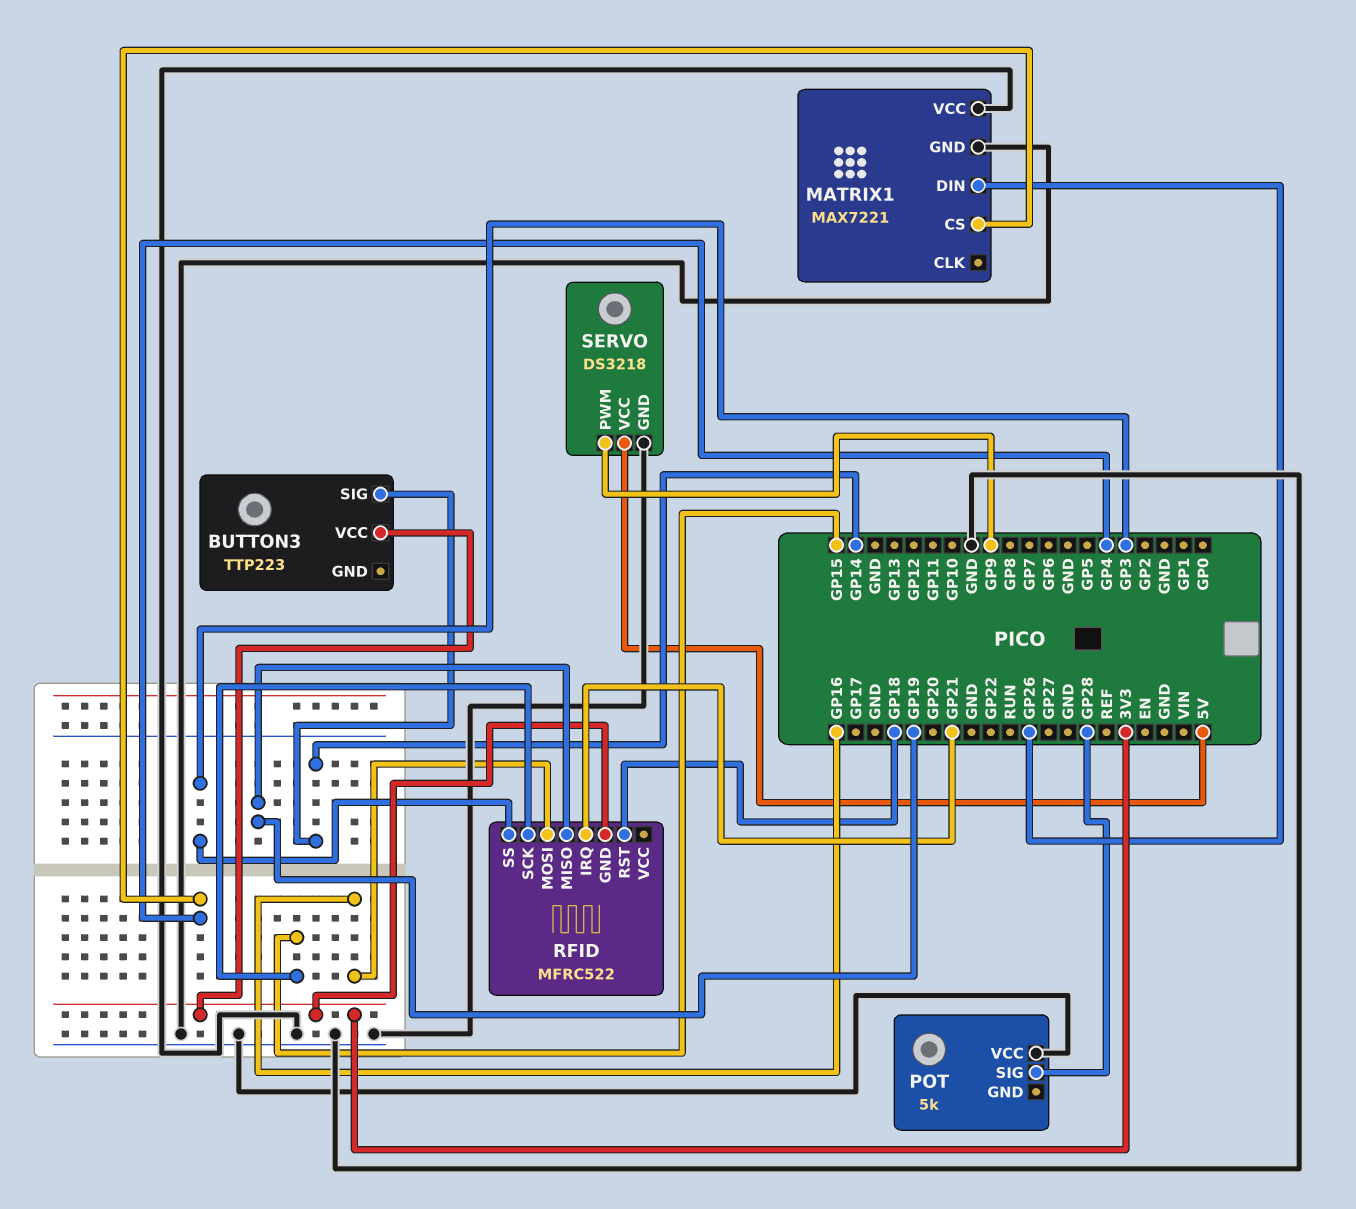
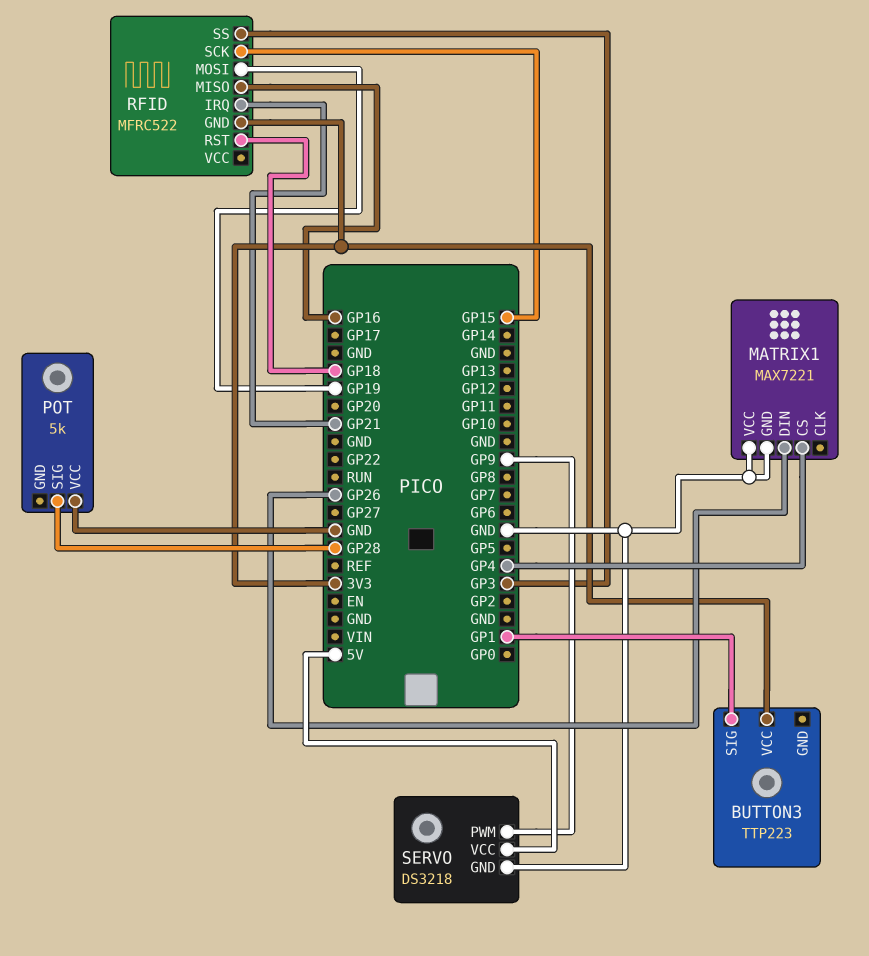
BUTTON3 pin SIG: GP14 -> GP1
RFID pin MISO: GP19 -> GP16
RFID pin MOSI: GP16 -> GP19

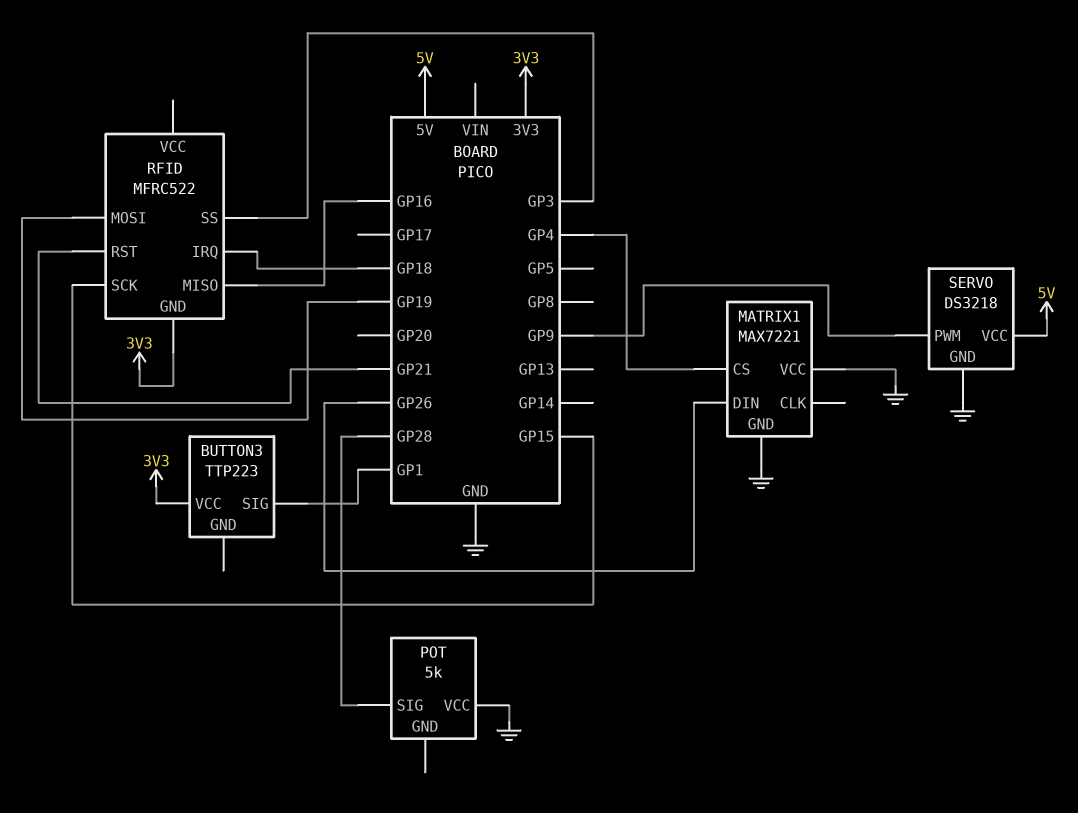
RFID pin IRQ: GP21 -> GP18
RFID pin RST: GP18 -> GP21

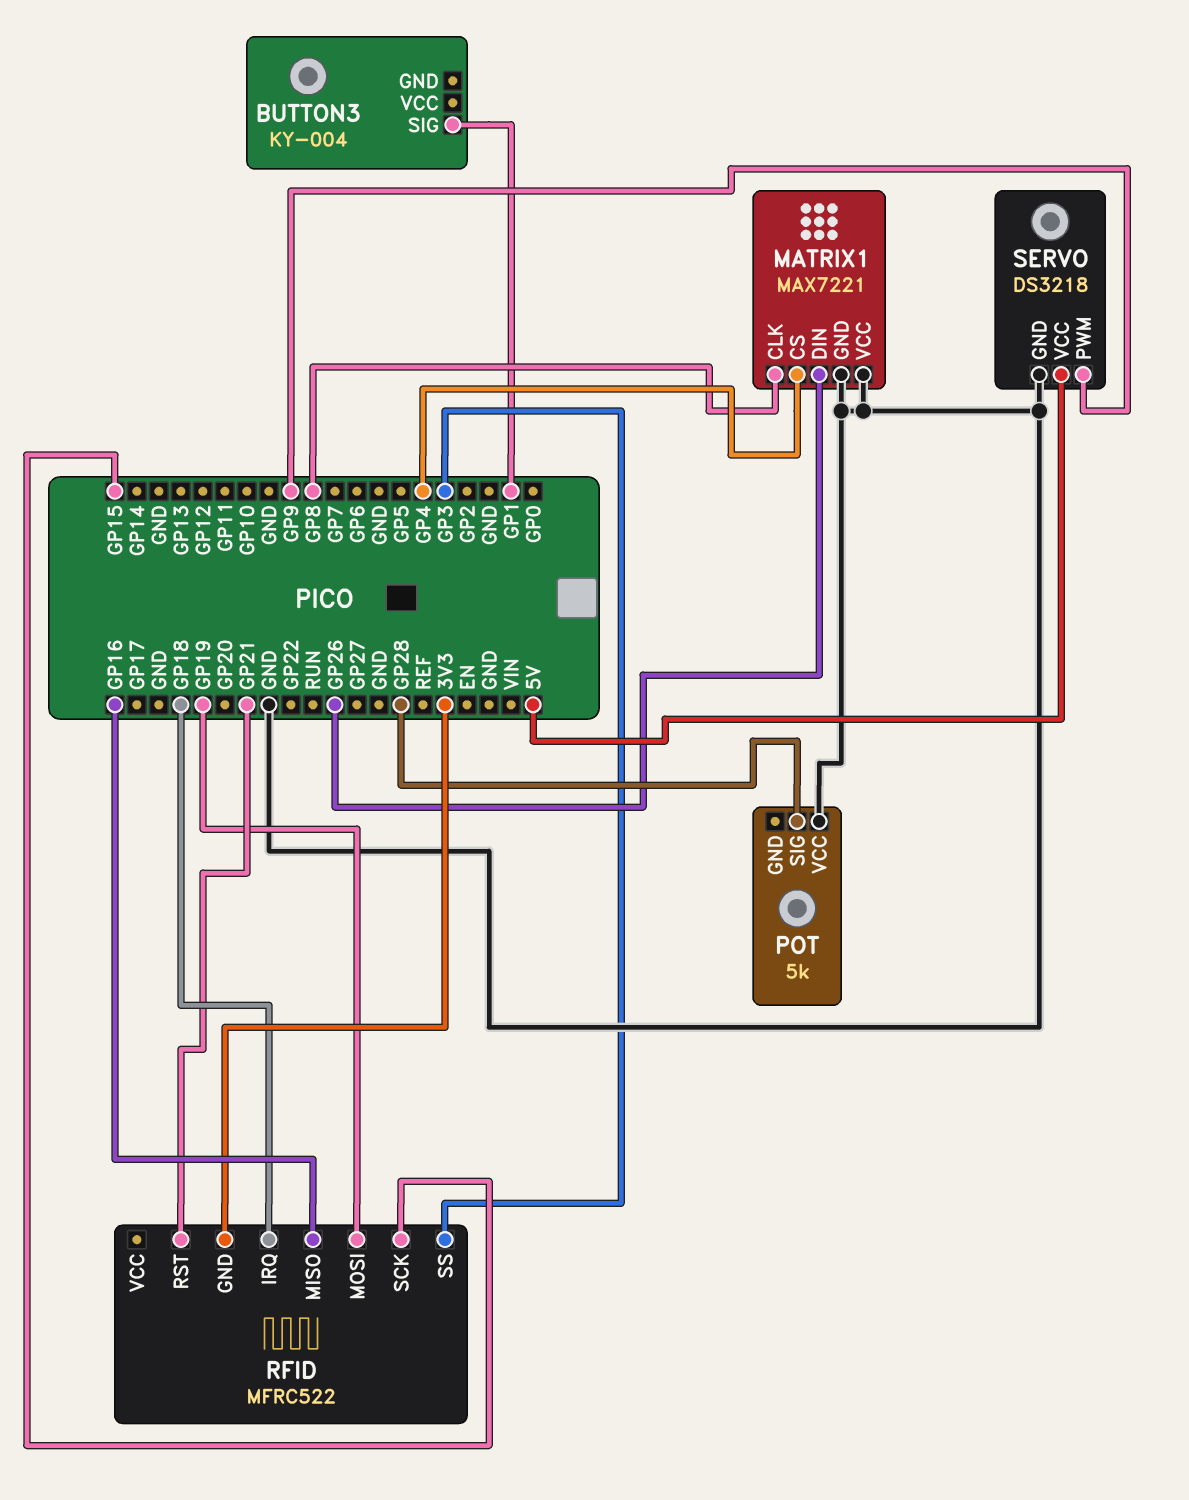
BUTTON3: TTP223 -> KY-004
BUTTON3 pin VCC: 3V3 -> none
MATRIX1 pin CLK: none -> GP8

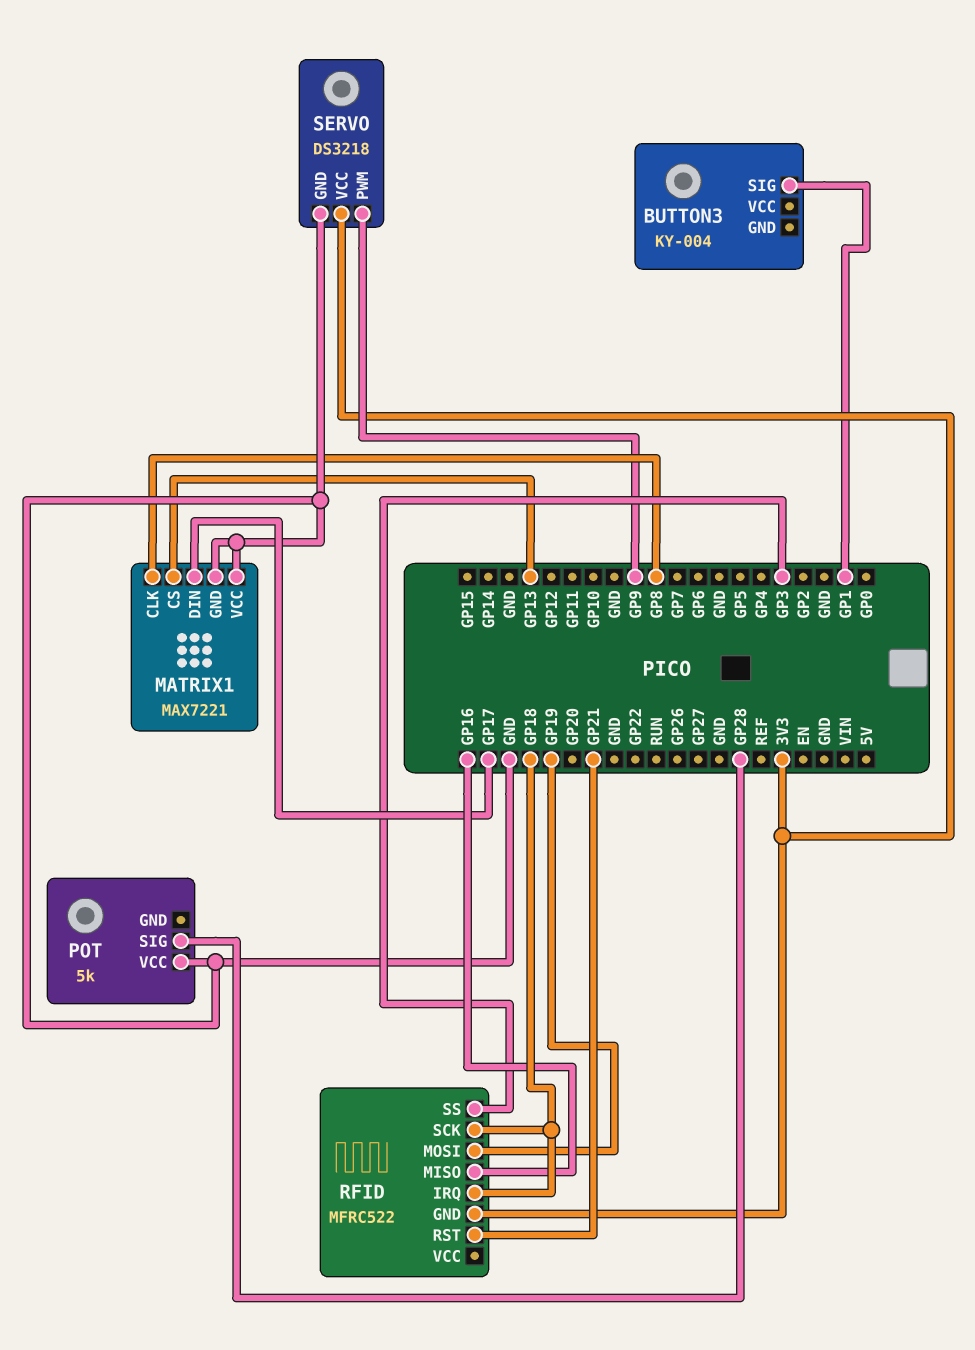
MATRIX1 pin CS: GP4 -> GP13
MATRIX1 pin DIN: GP26 -> GP17
RFID pin SCK: GP15 -> GP18
SERVO pin VCC: 5V -> 3V3

